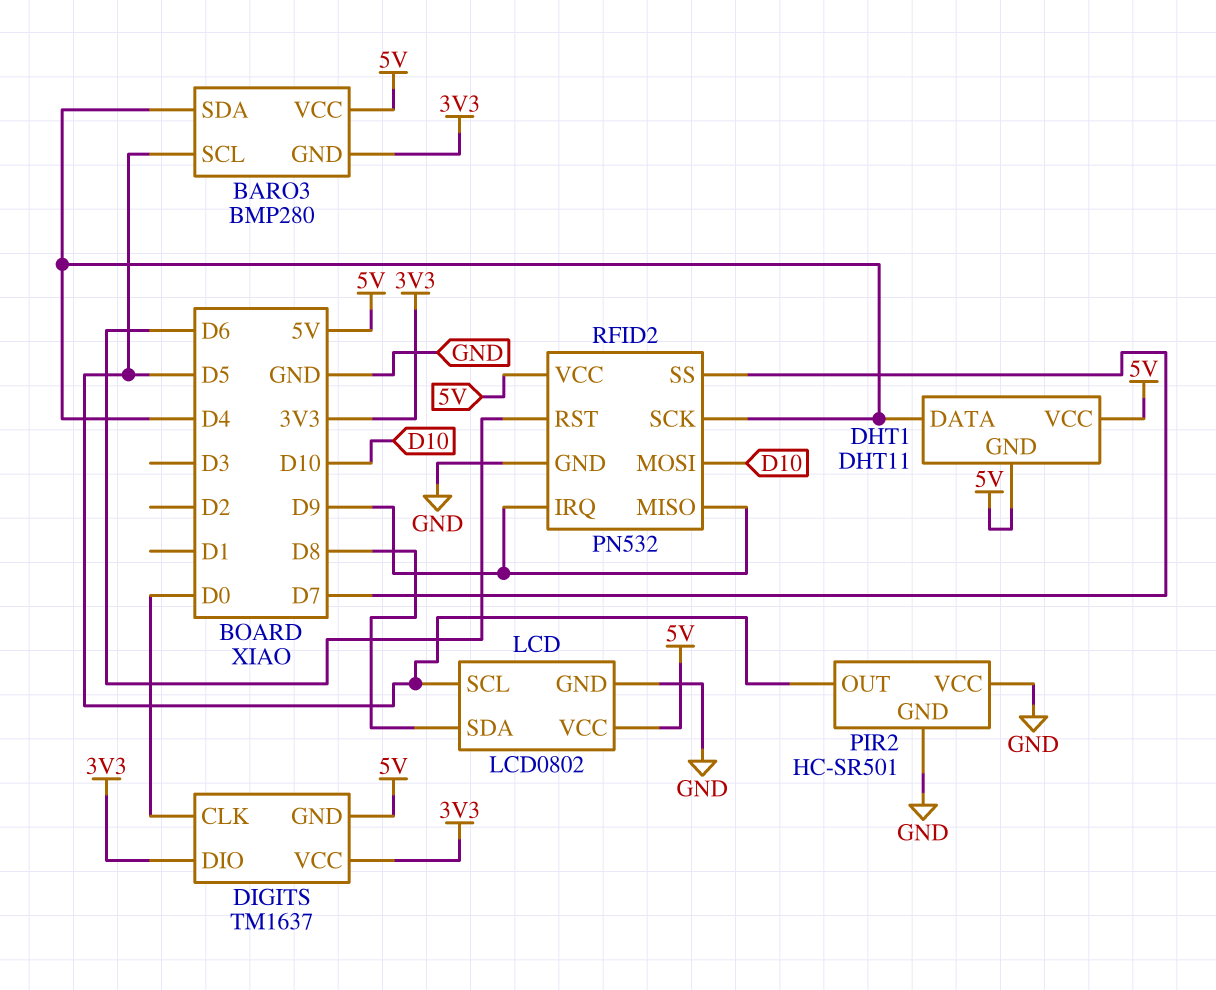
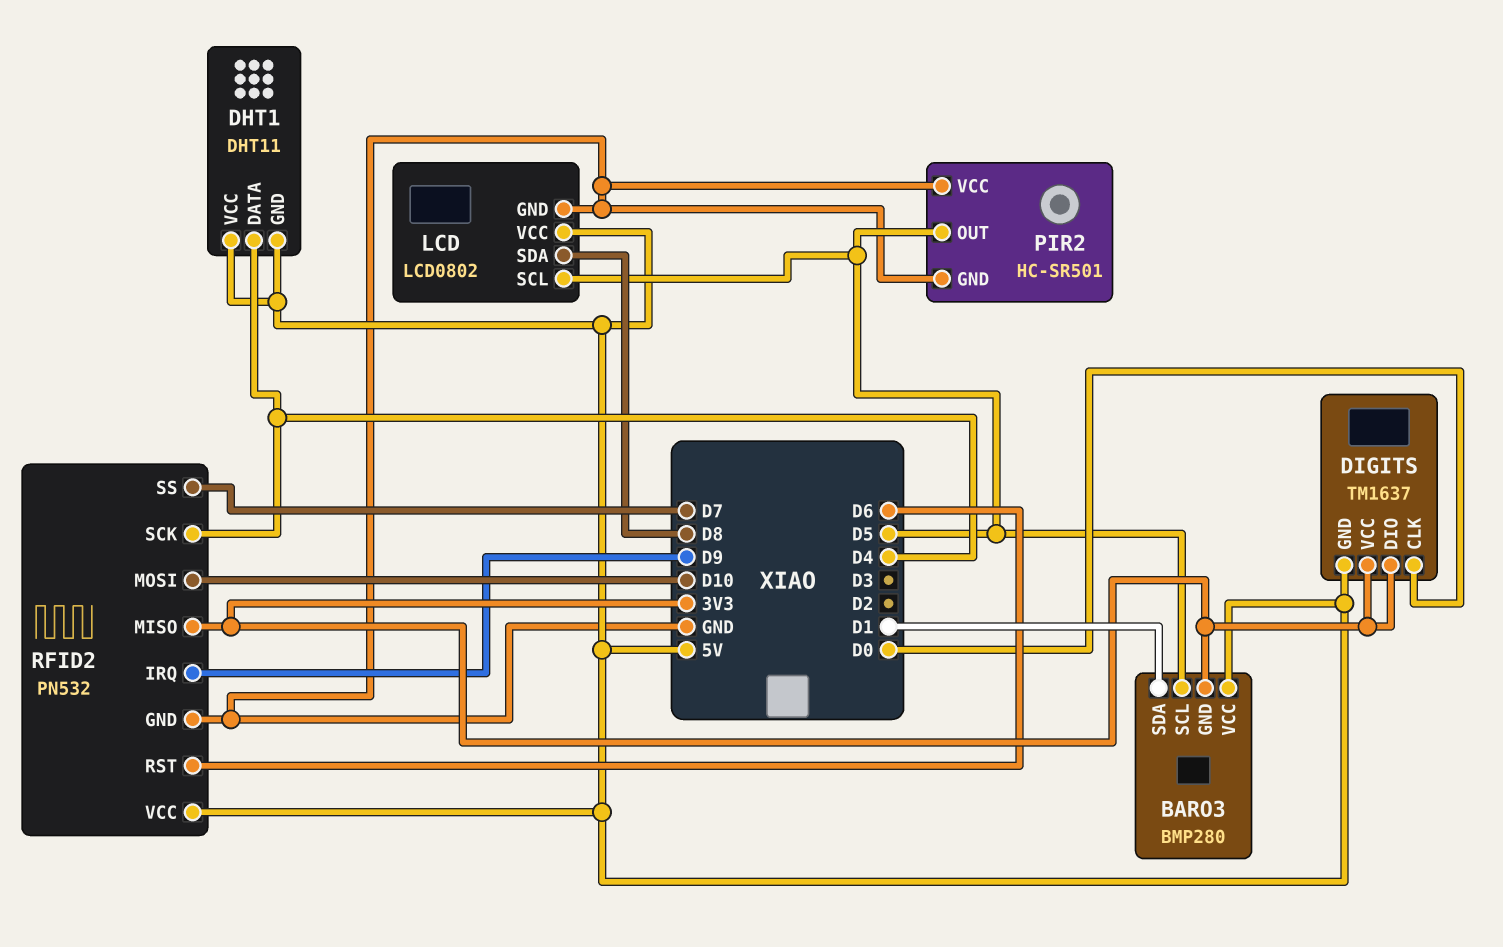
BARO3 pin SDA: D4 -> D1
RFID2 pin MISO: D9 -> 3V3

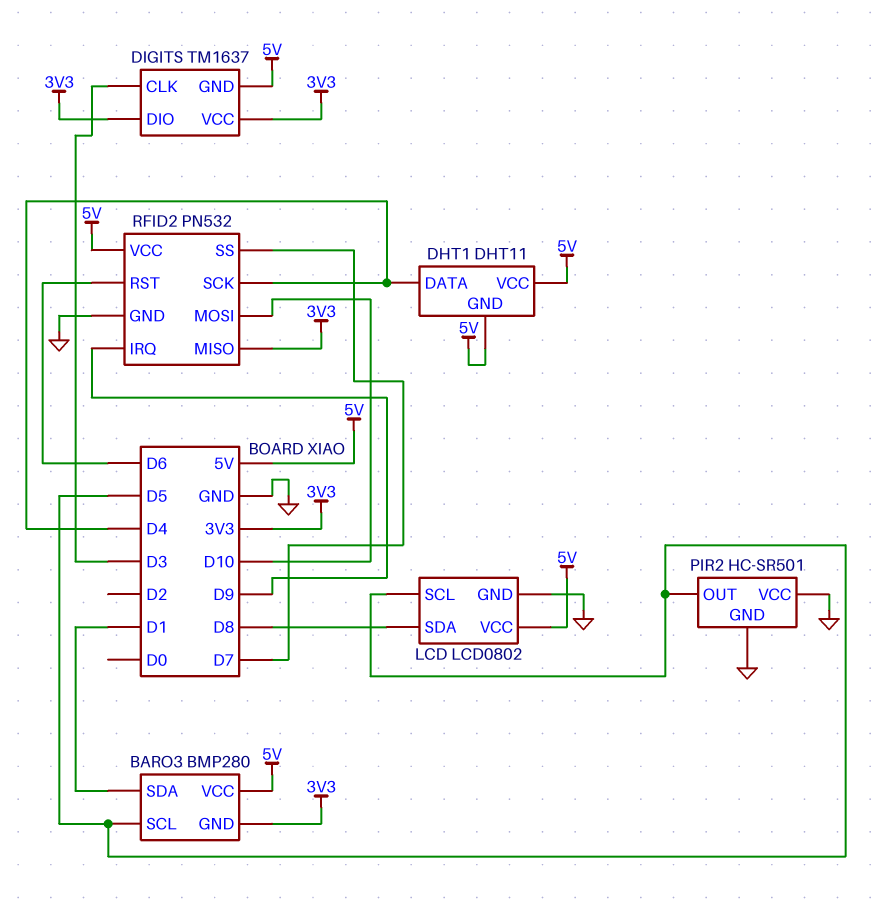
DIGITS pin CLK: D0 -> D3

